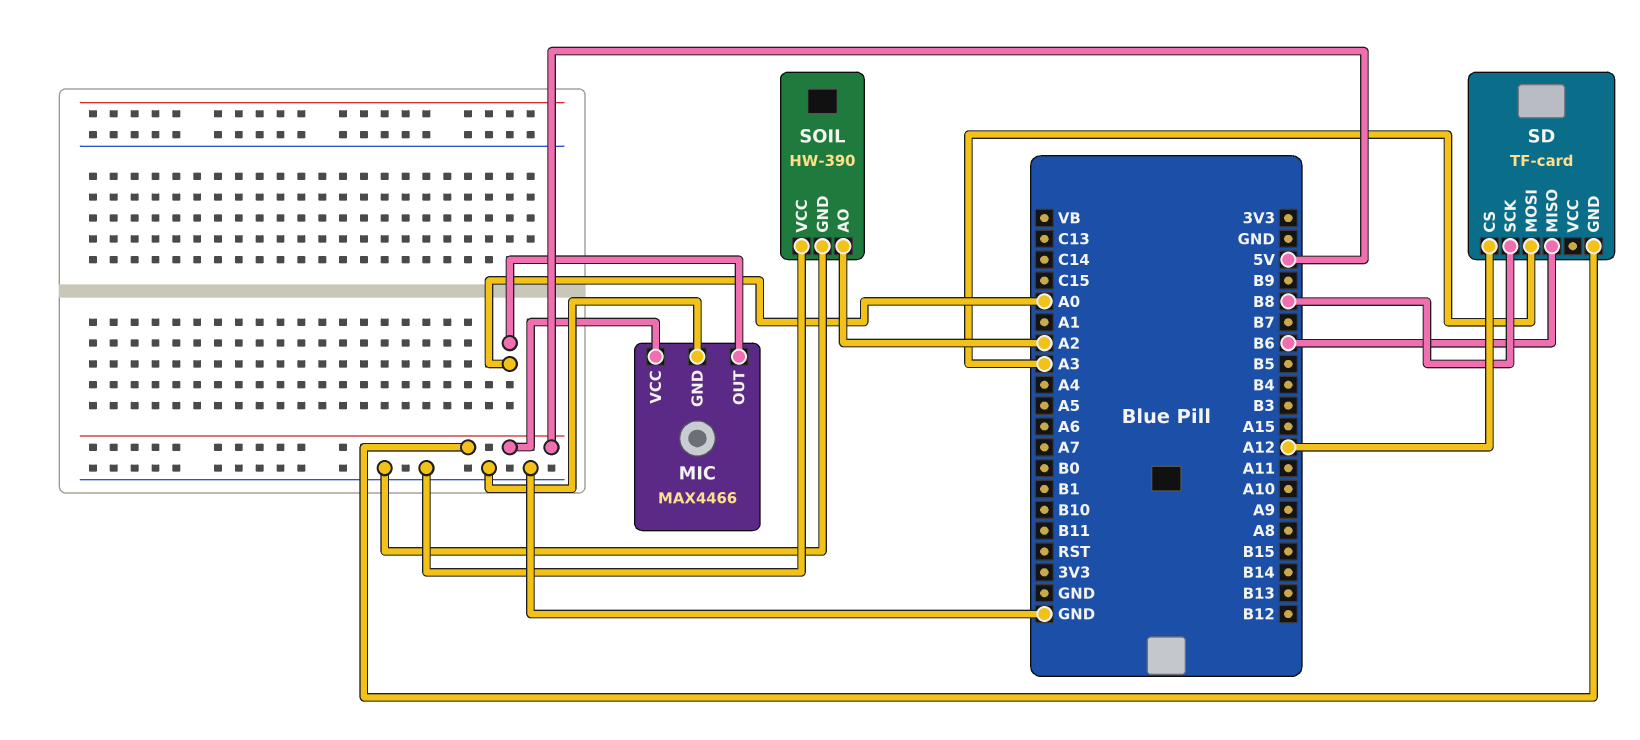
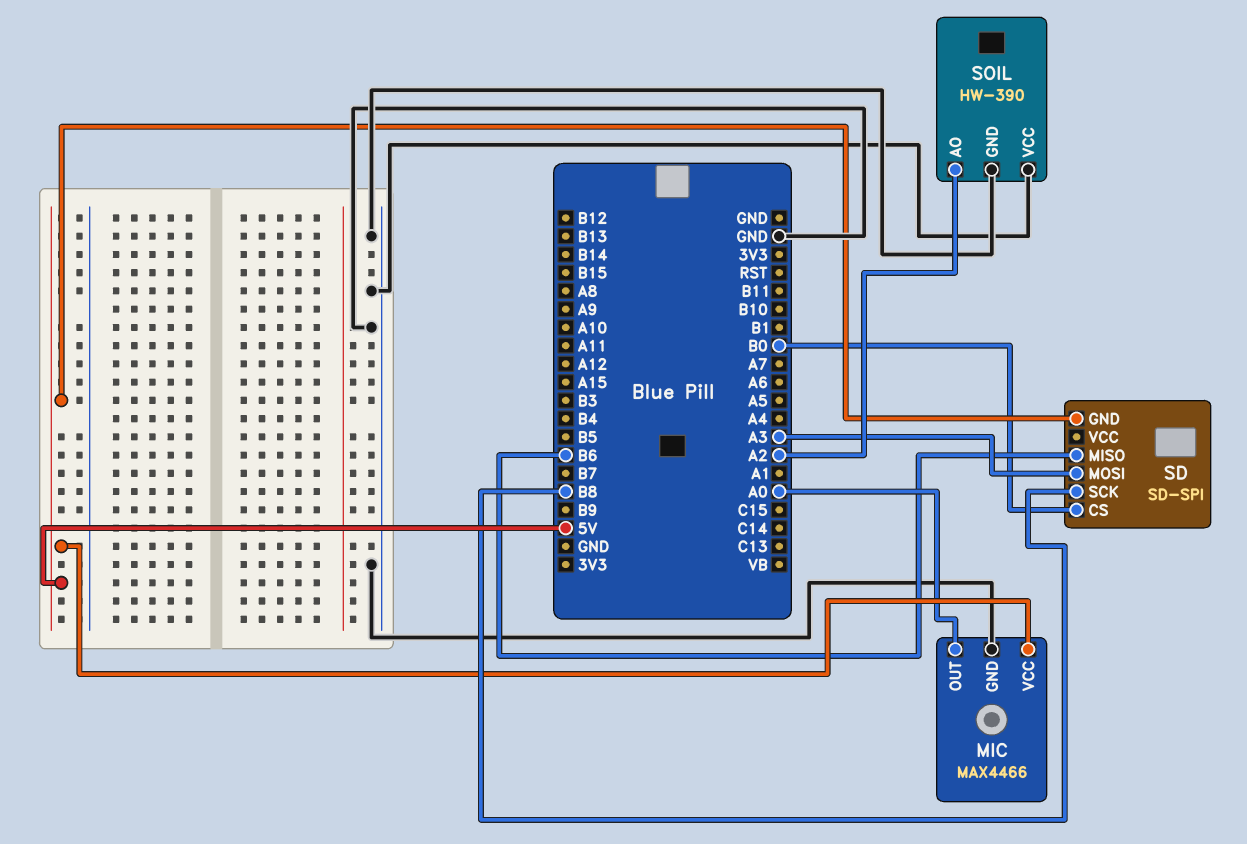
SD: TF-card -> SD-SPI
SD pin CS: A12 -> B0

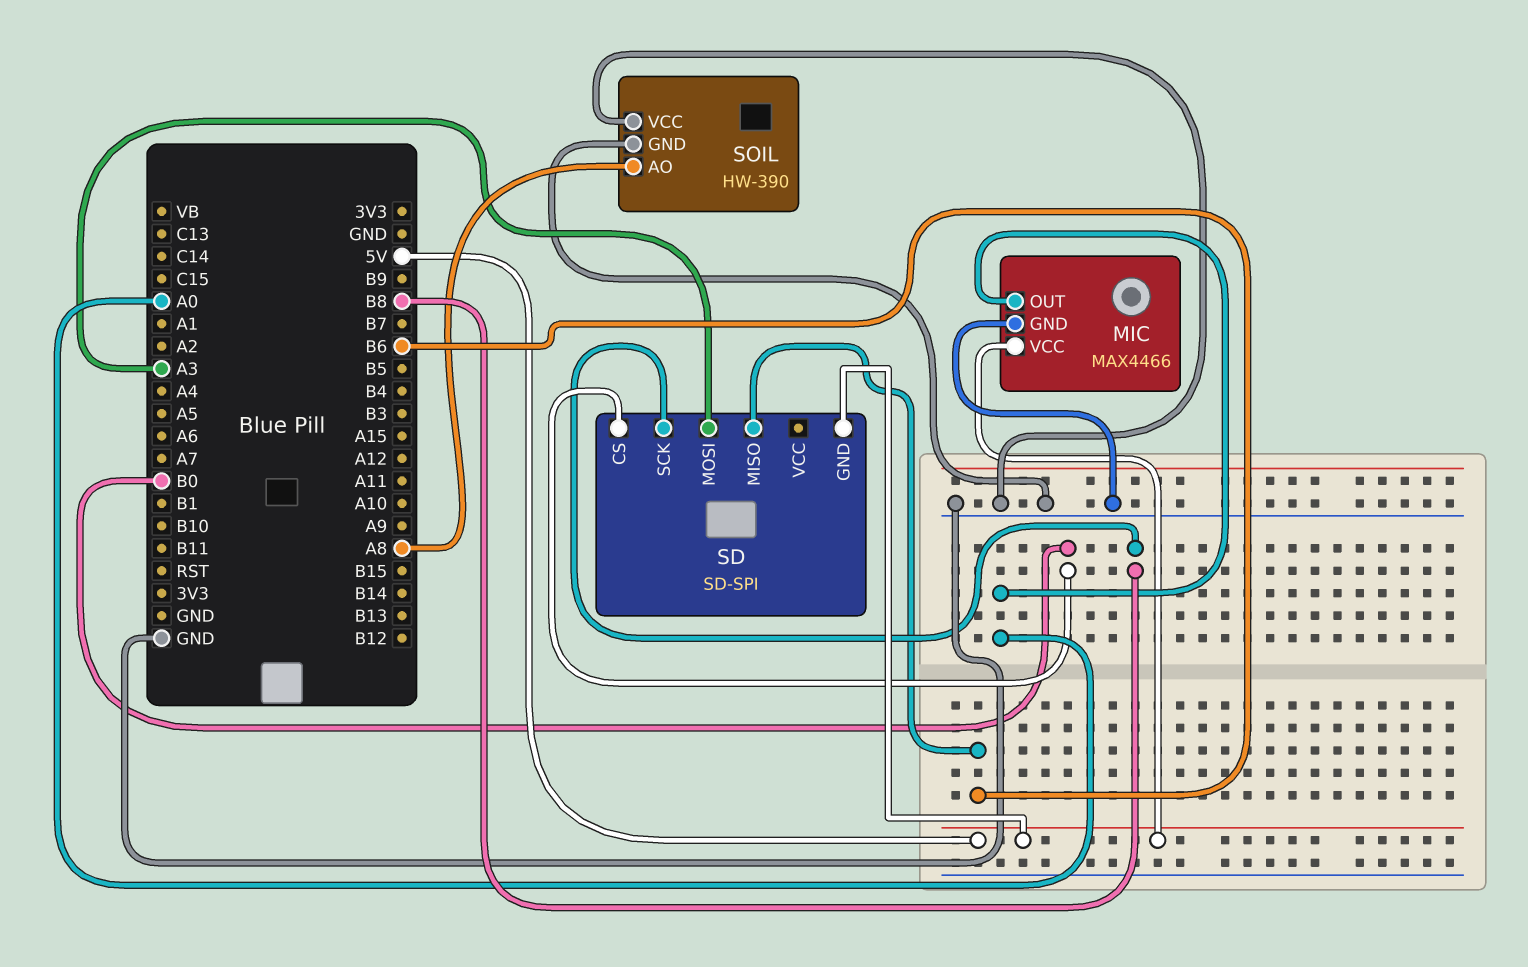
SOIL pin AO: A2 -> A8

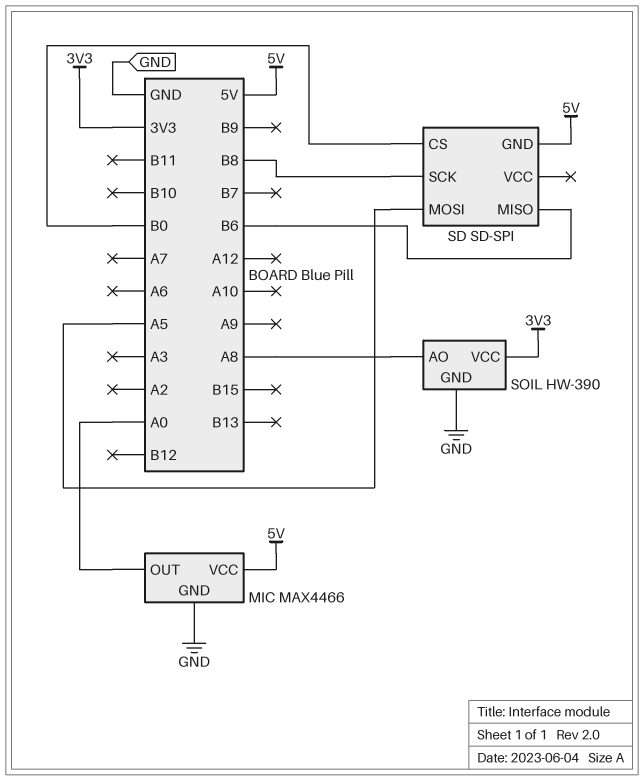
SD pin MOSI: A3 -> A5
SOIL pin VCC: GND -> 3V3

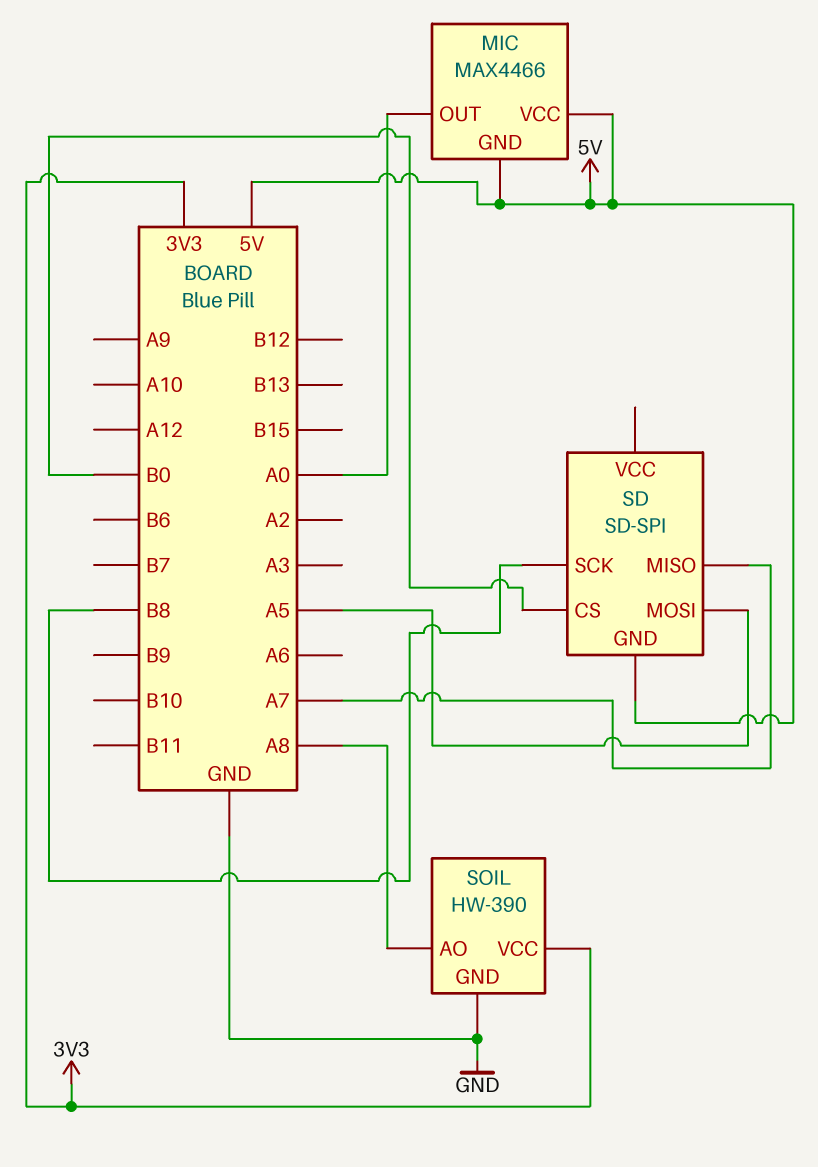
MIC pin GND: GND -> 5V
SD pin MISO: B6 -> A7

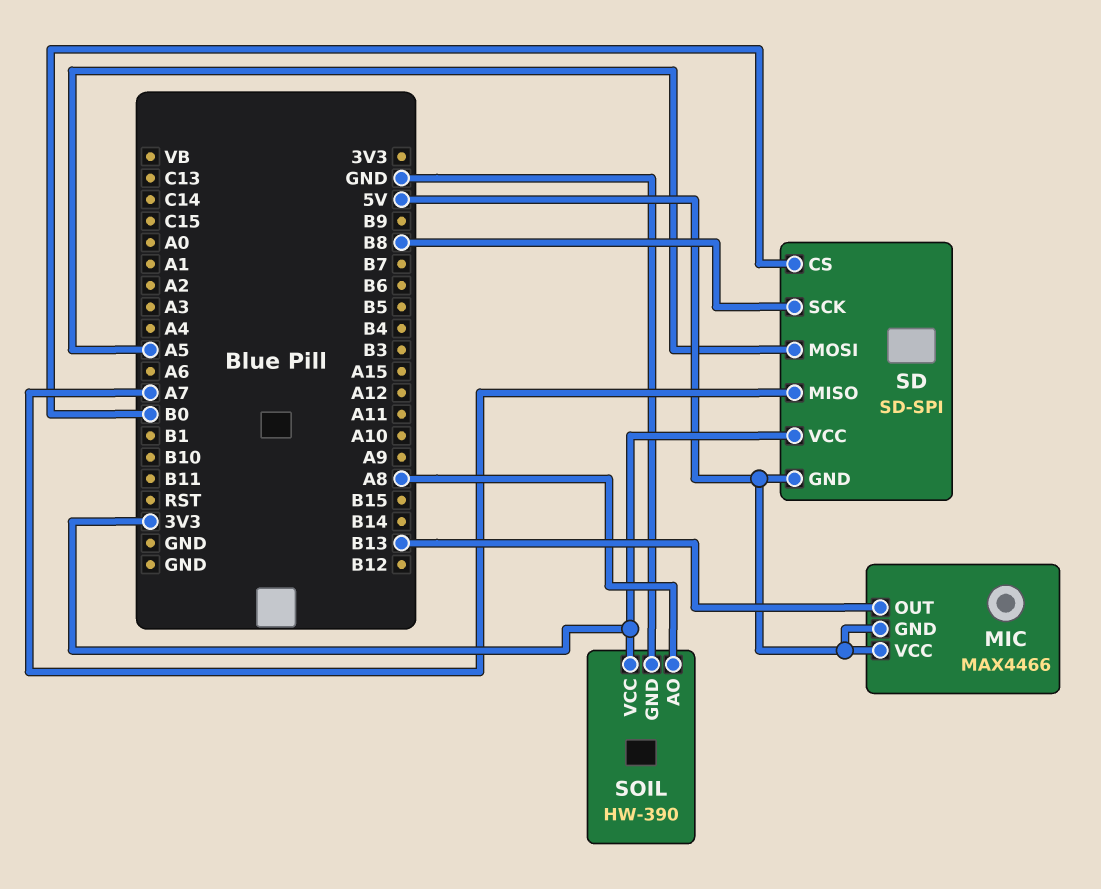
MIC pin OUT: A0 -> B13
SD pin VCC: none -> 3V3

